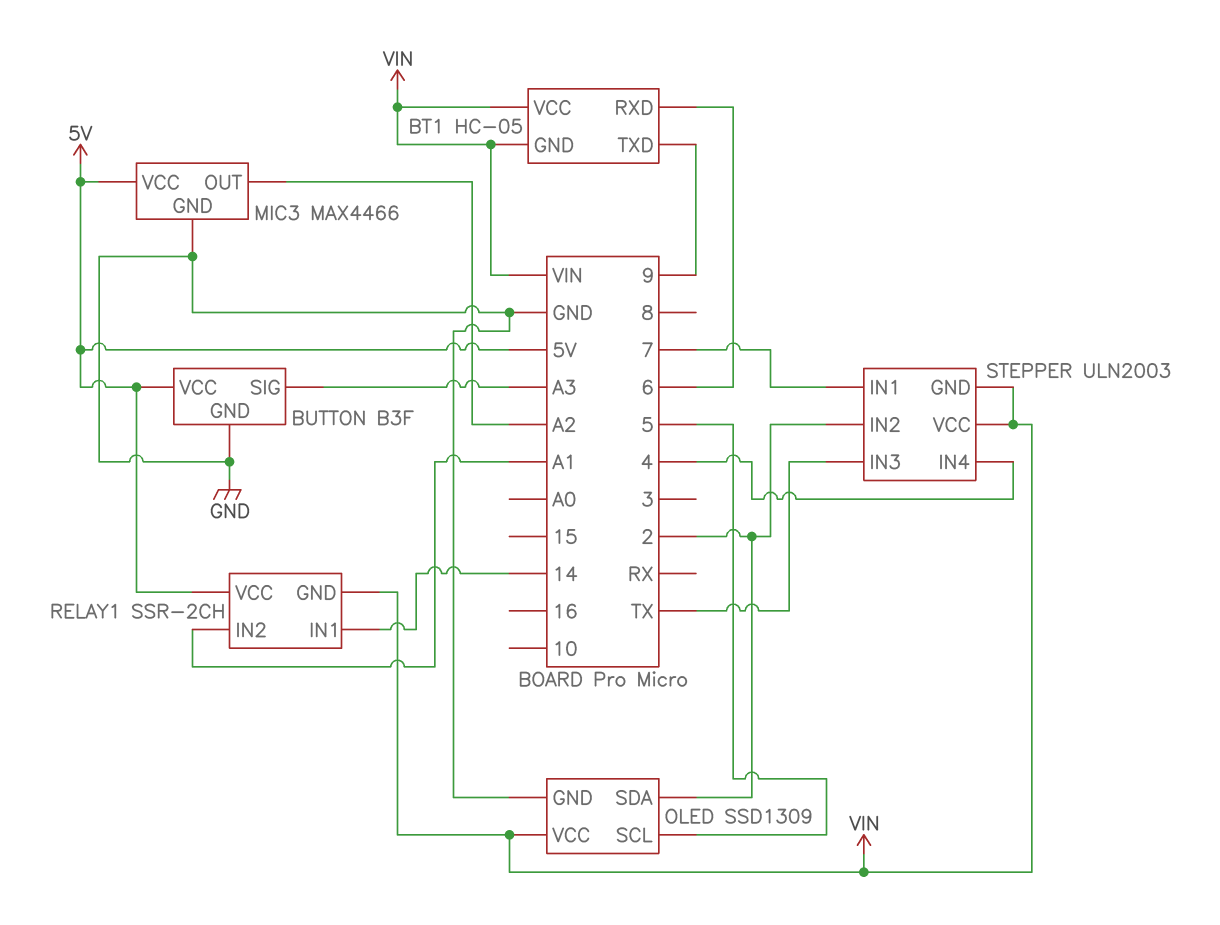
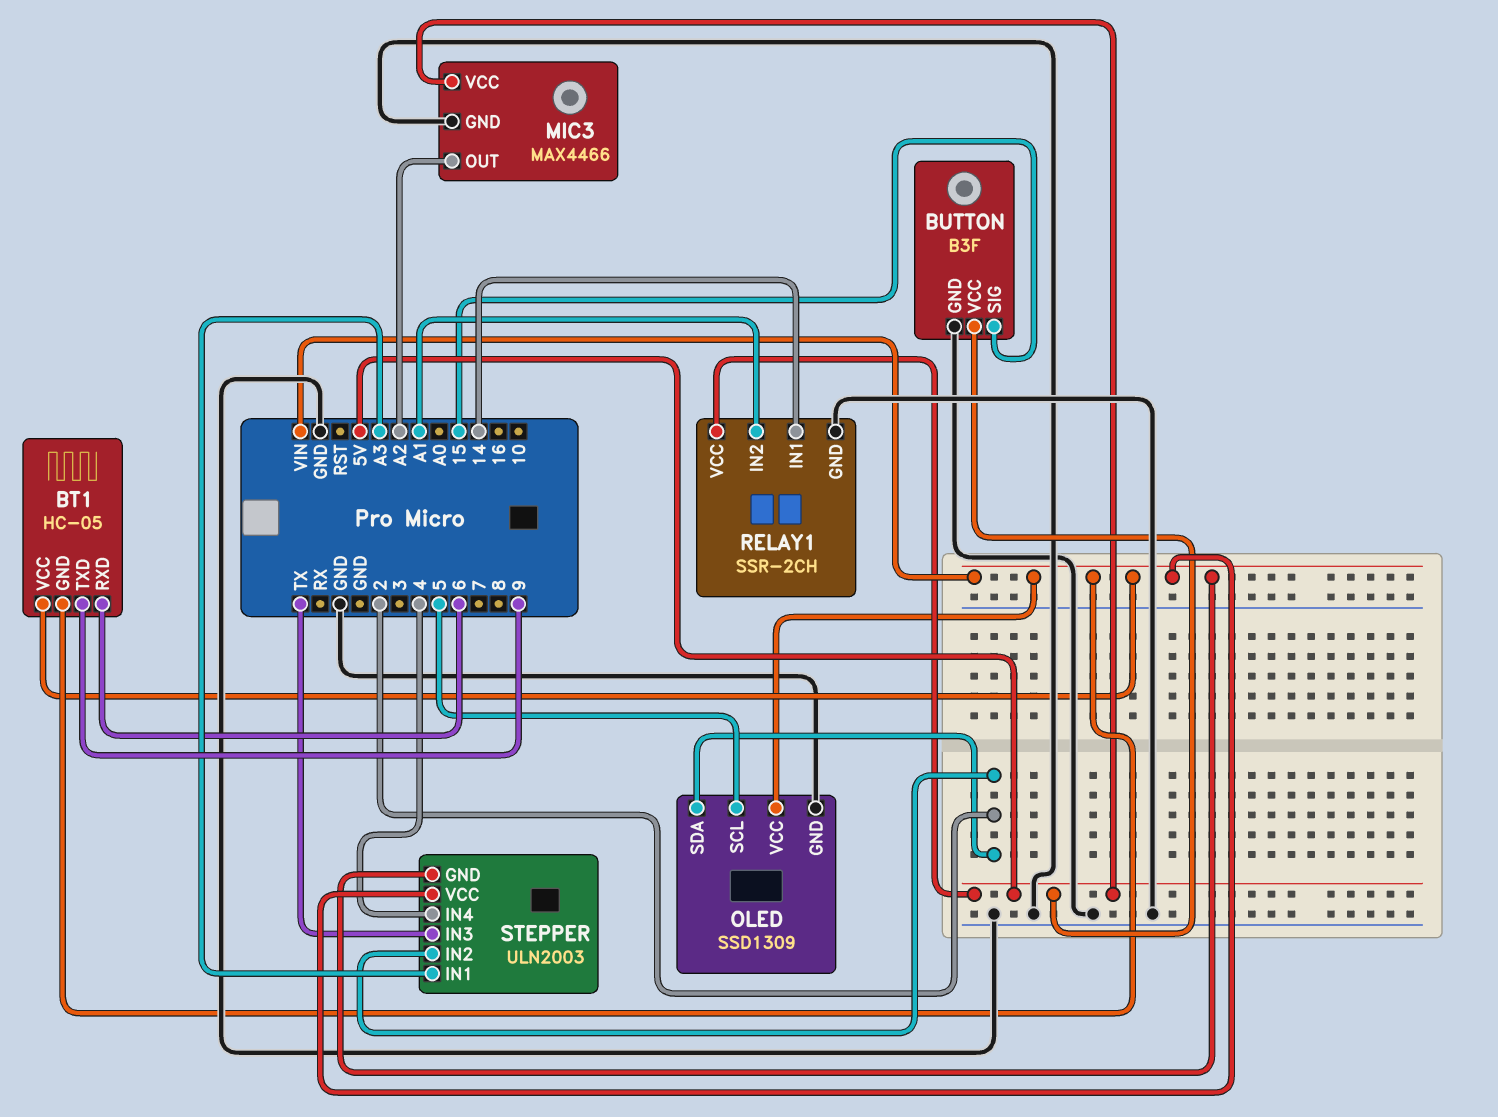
BUTTON pin SIG: A3 -> 15
RELAY1 pin GND: VIN -> GND
STEPPER pin IN1: 7 -> A3

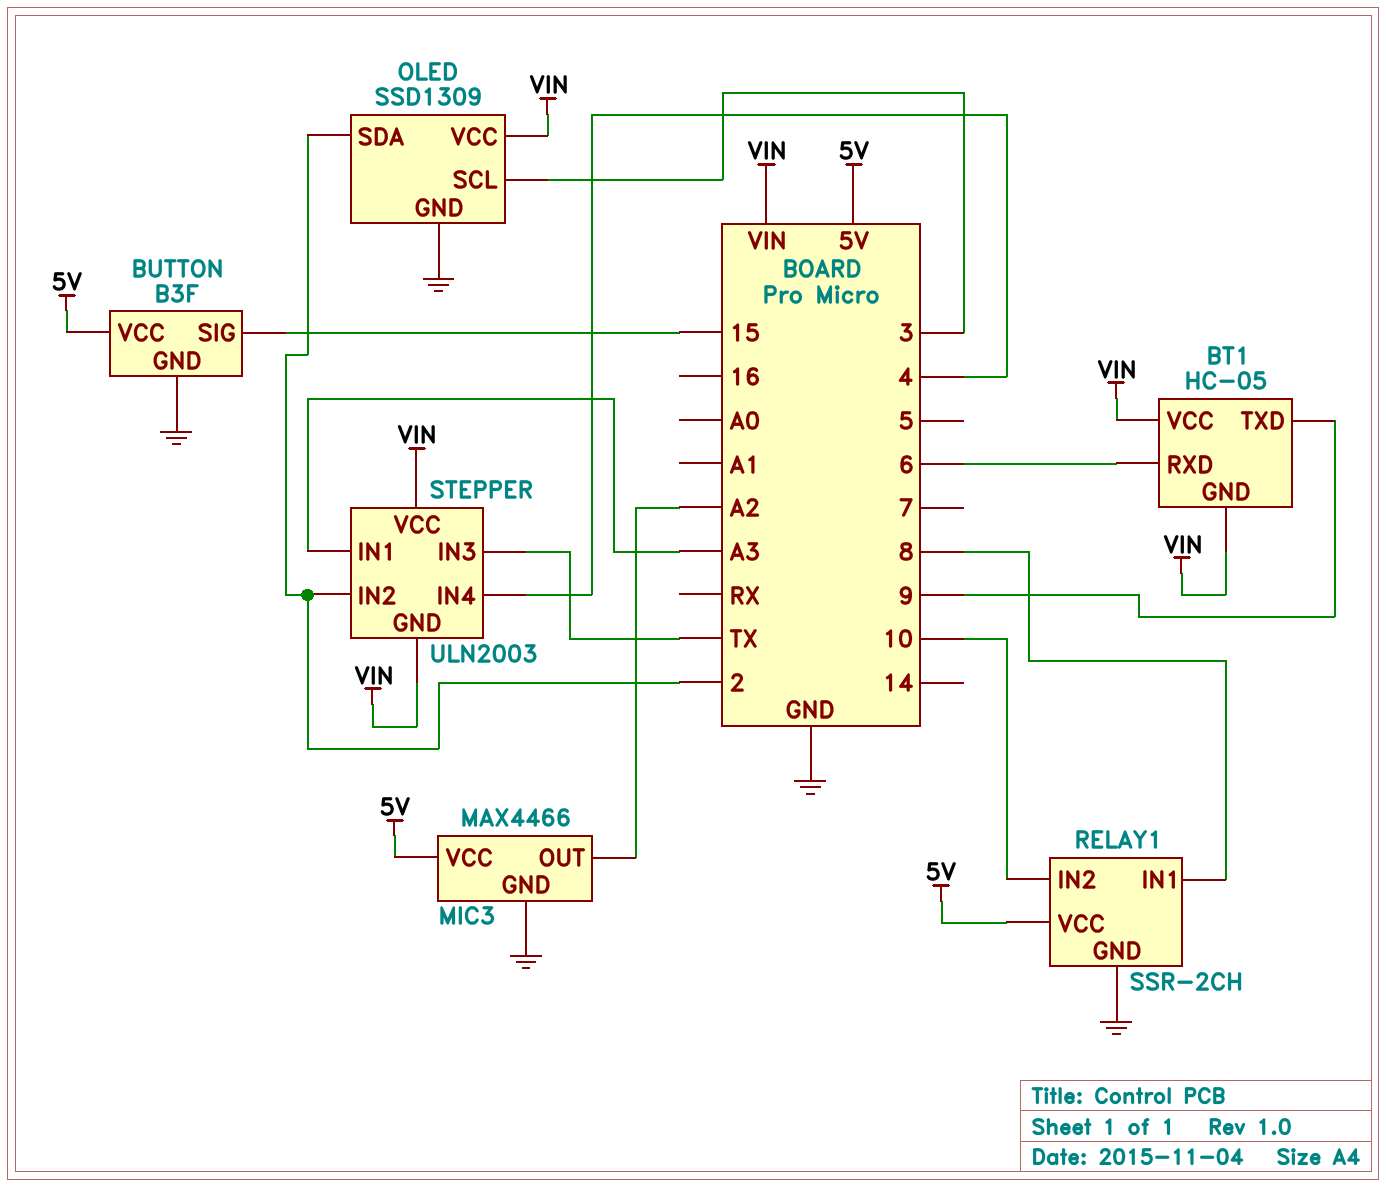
OLED pin SCL: 5 -> 3
RELAY1 pin IN1: 14 -> 8
RELAY1 pin IN2: A1 -> 10

